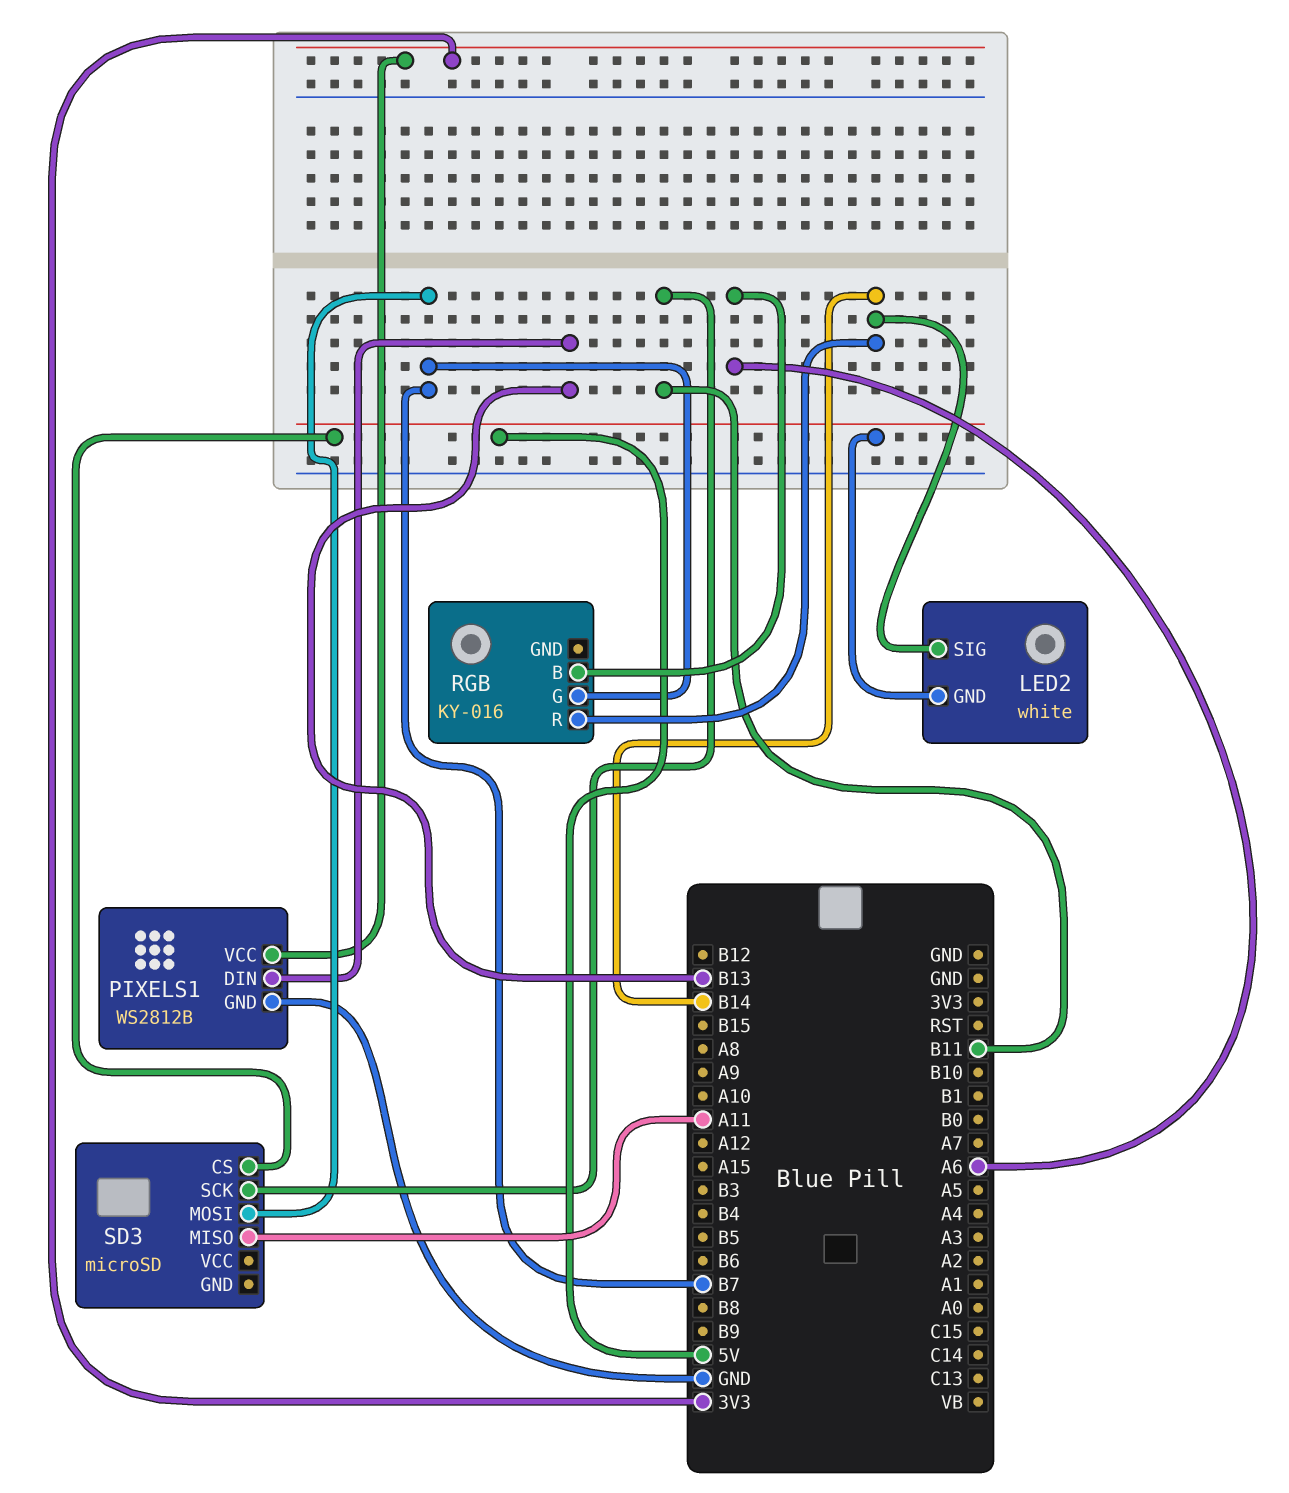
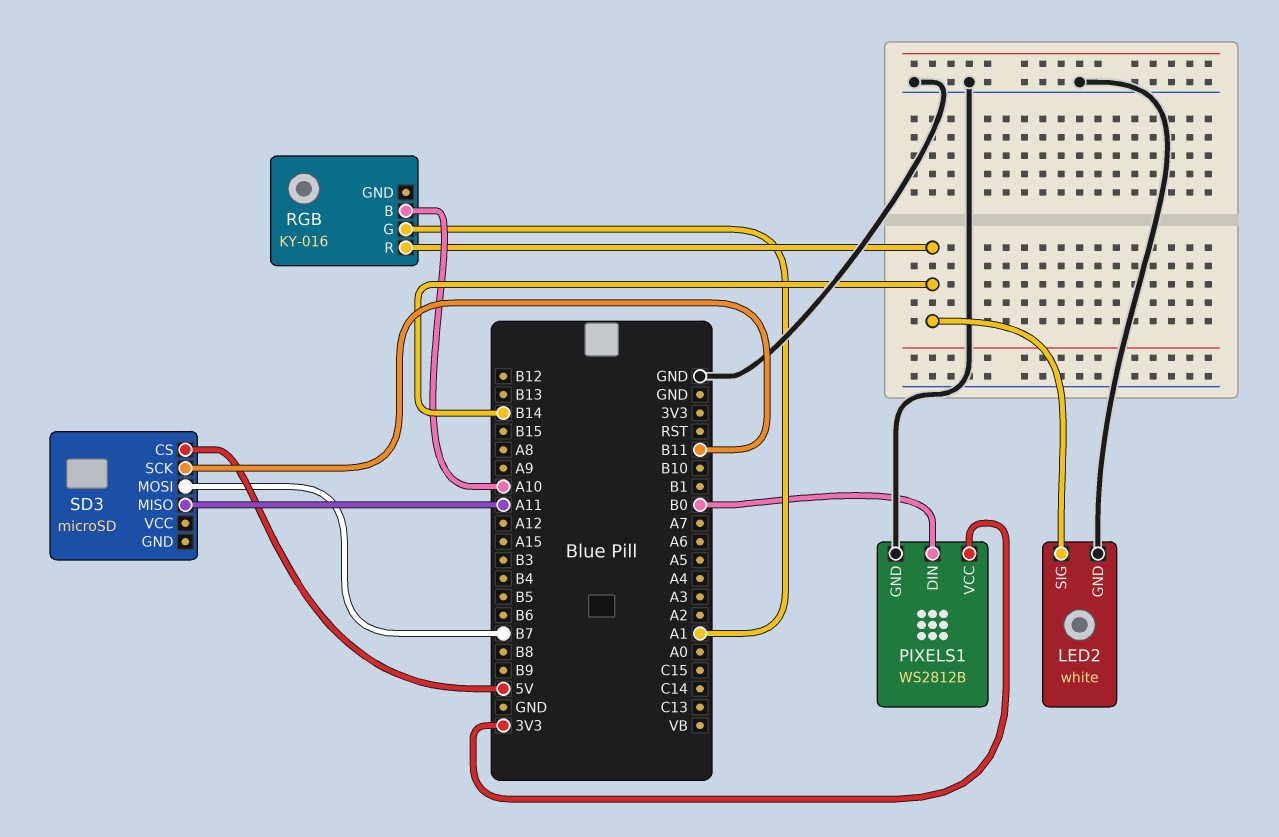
LED2 pin GND: 5V -> GND
PIXELS1 pin DIN: B13 -> B0
RGB pin B: A6 -> A10
RGB pin G: B7 -> A1

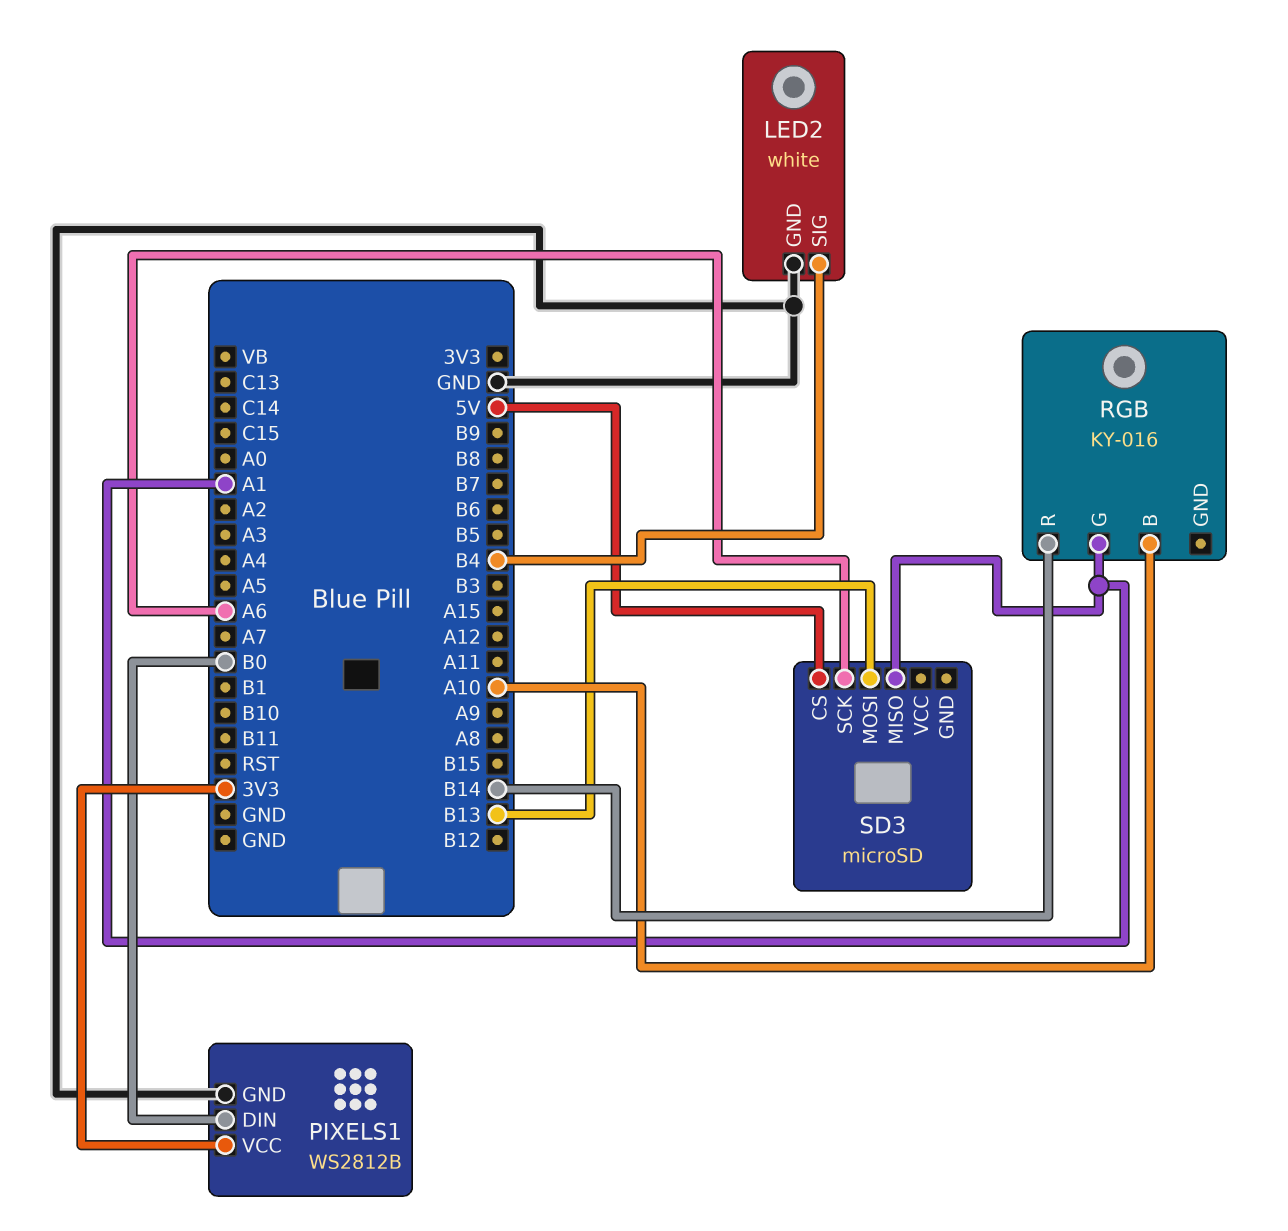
LED2 pin SIG: B14 -> B4
SD3 pin MISO: A11 -> A1
SD3 pin MOSI: B7 -> B13
SD3 pin SCK: B11 -> A6

